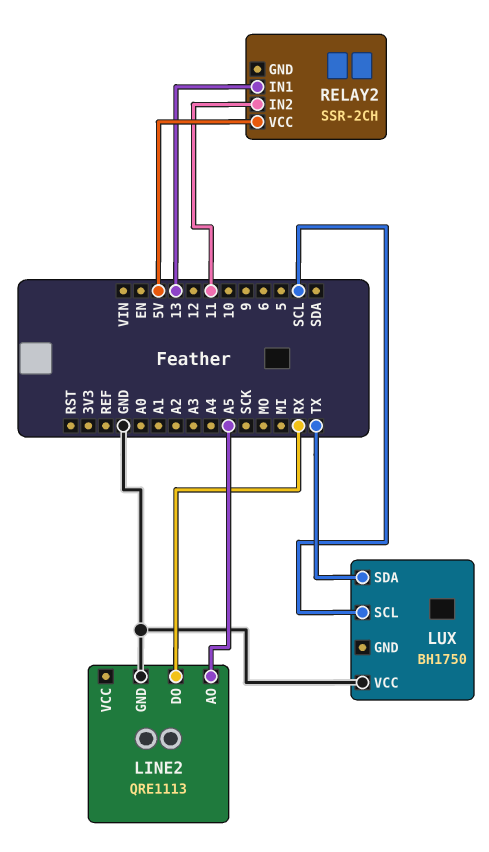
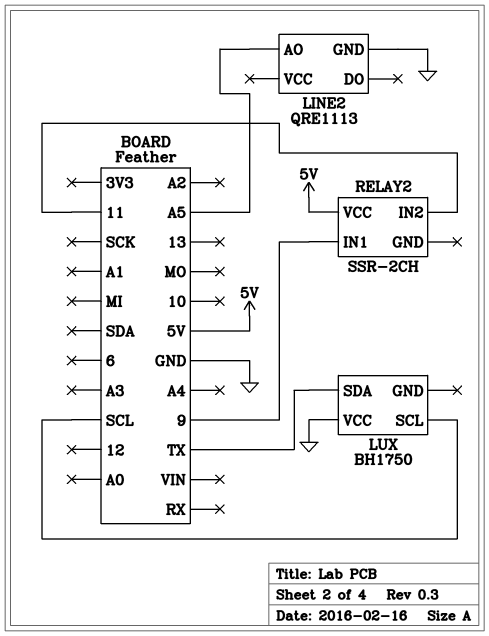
LINE2 pin DO: RX -> none
RELAY2 pin IN1: 13 -> 9

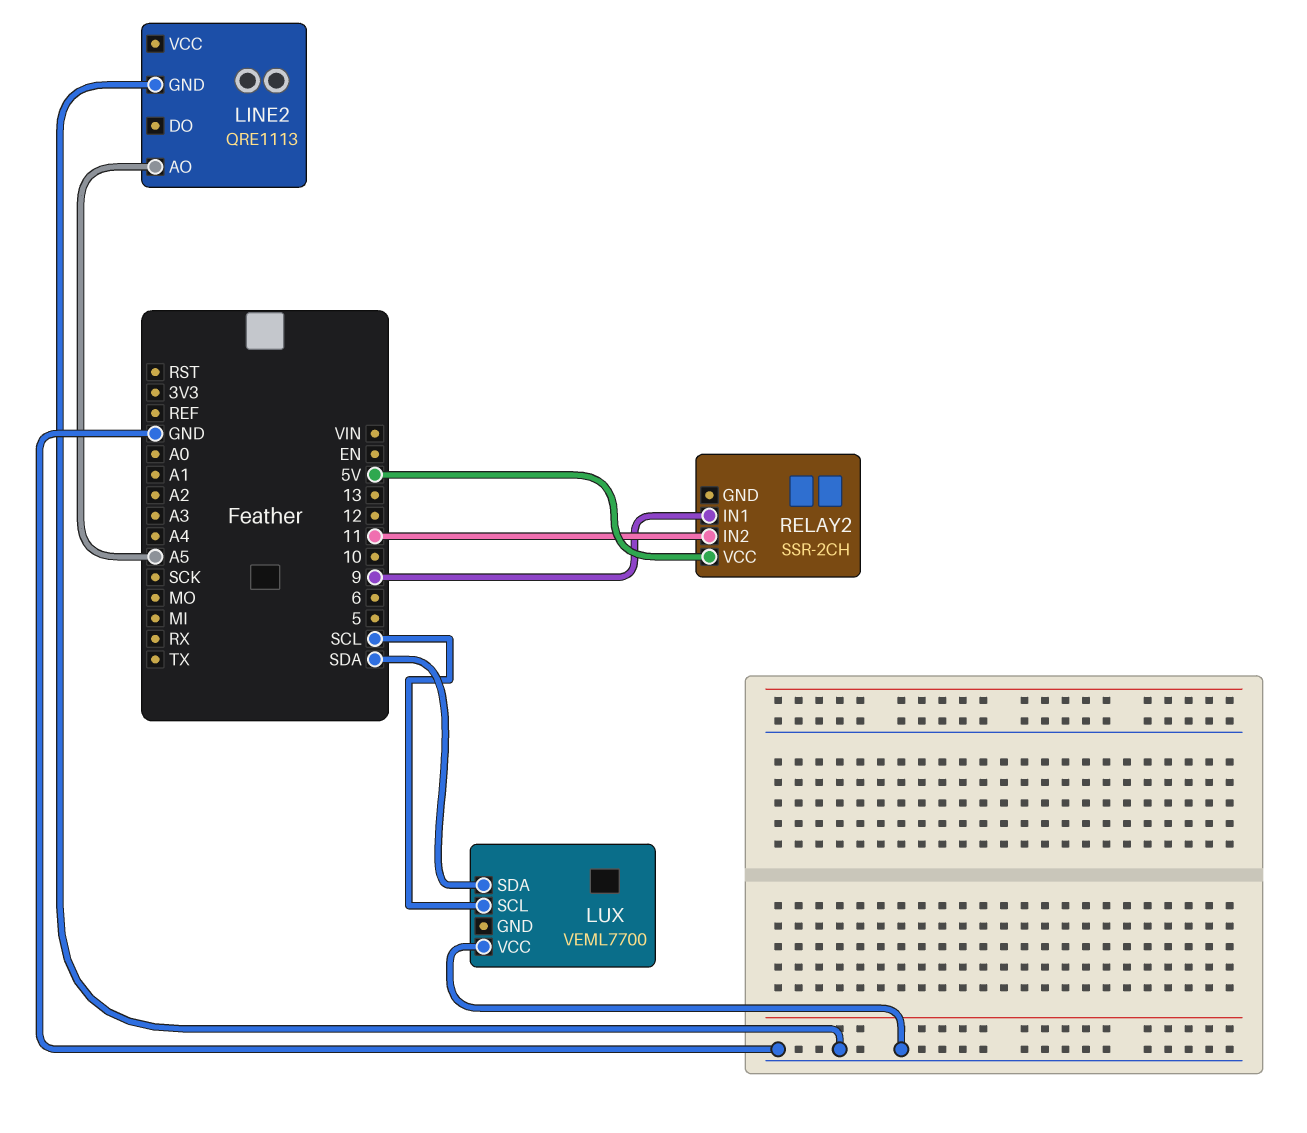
LUX: BH1750 -> VEML7700
LUX pin SDA: TX -> SDA

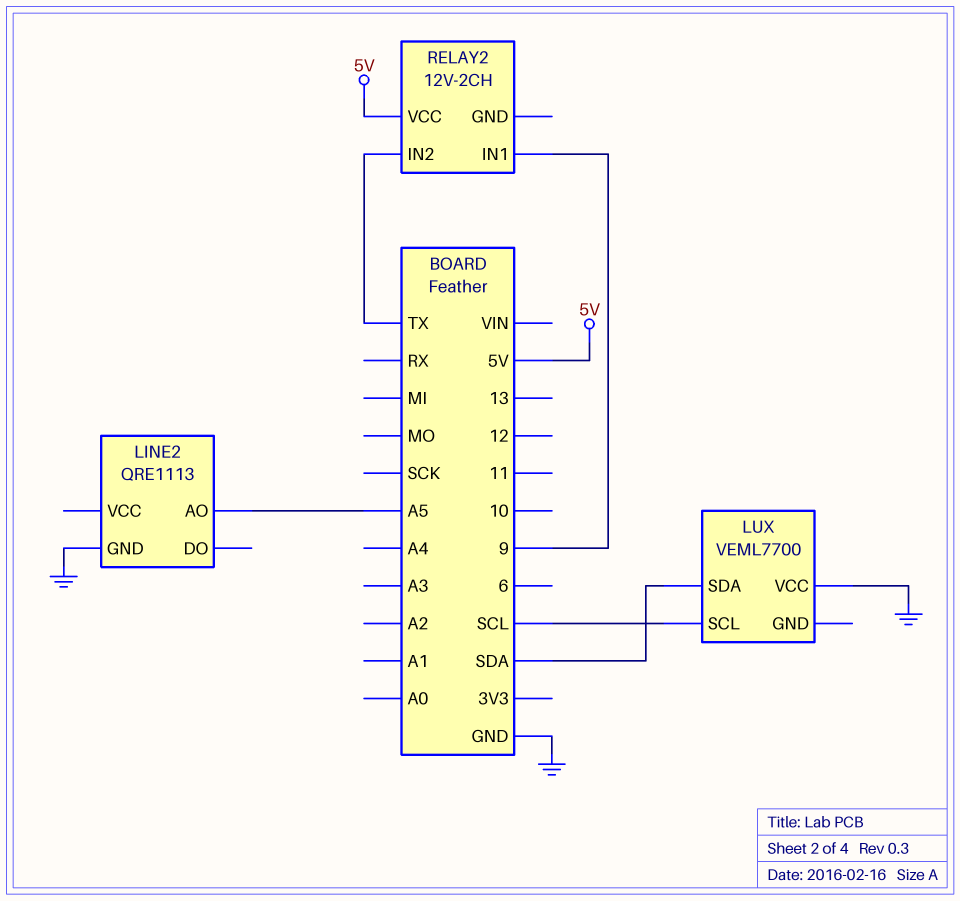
RELAY2: SSR-2CH -> 12V-2CH
RELAY2 pin IN2: 11 -> TX

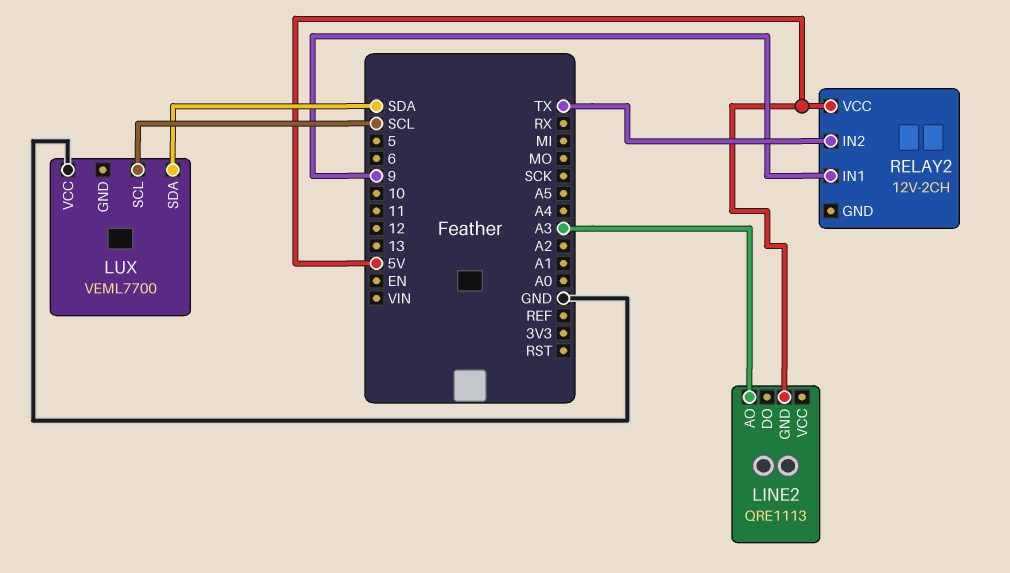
LINE2 pin AO: A5 -> A3
LINE2 pin GND: GND -> 5V

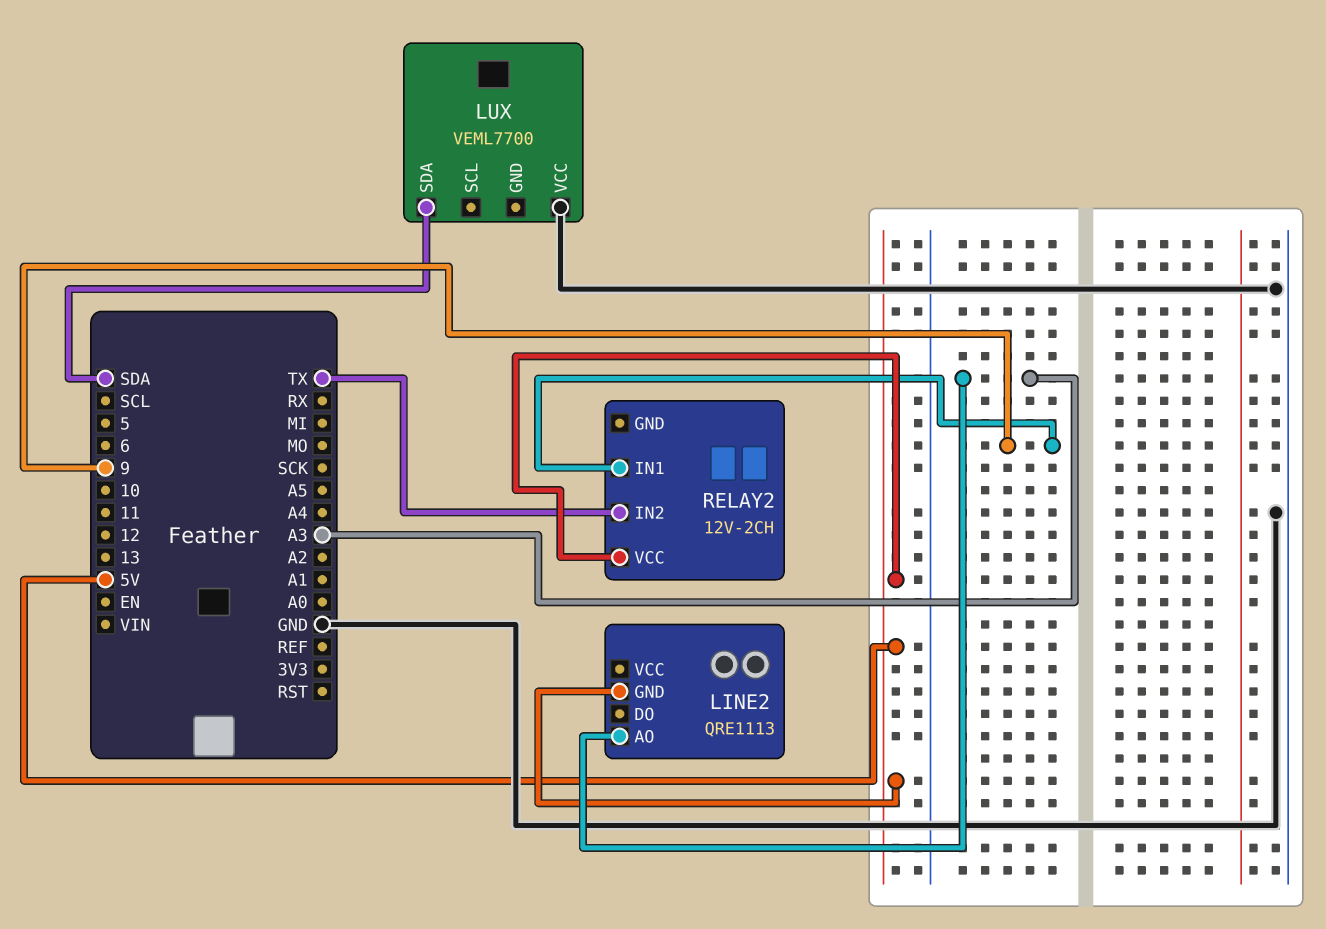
LUX pin SCL: SCL -> none

